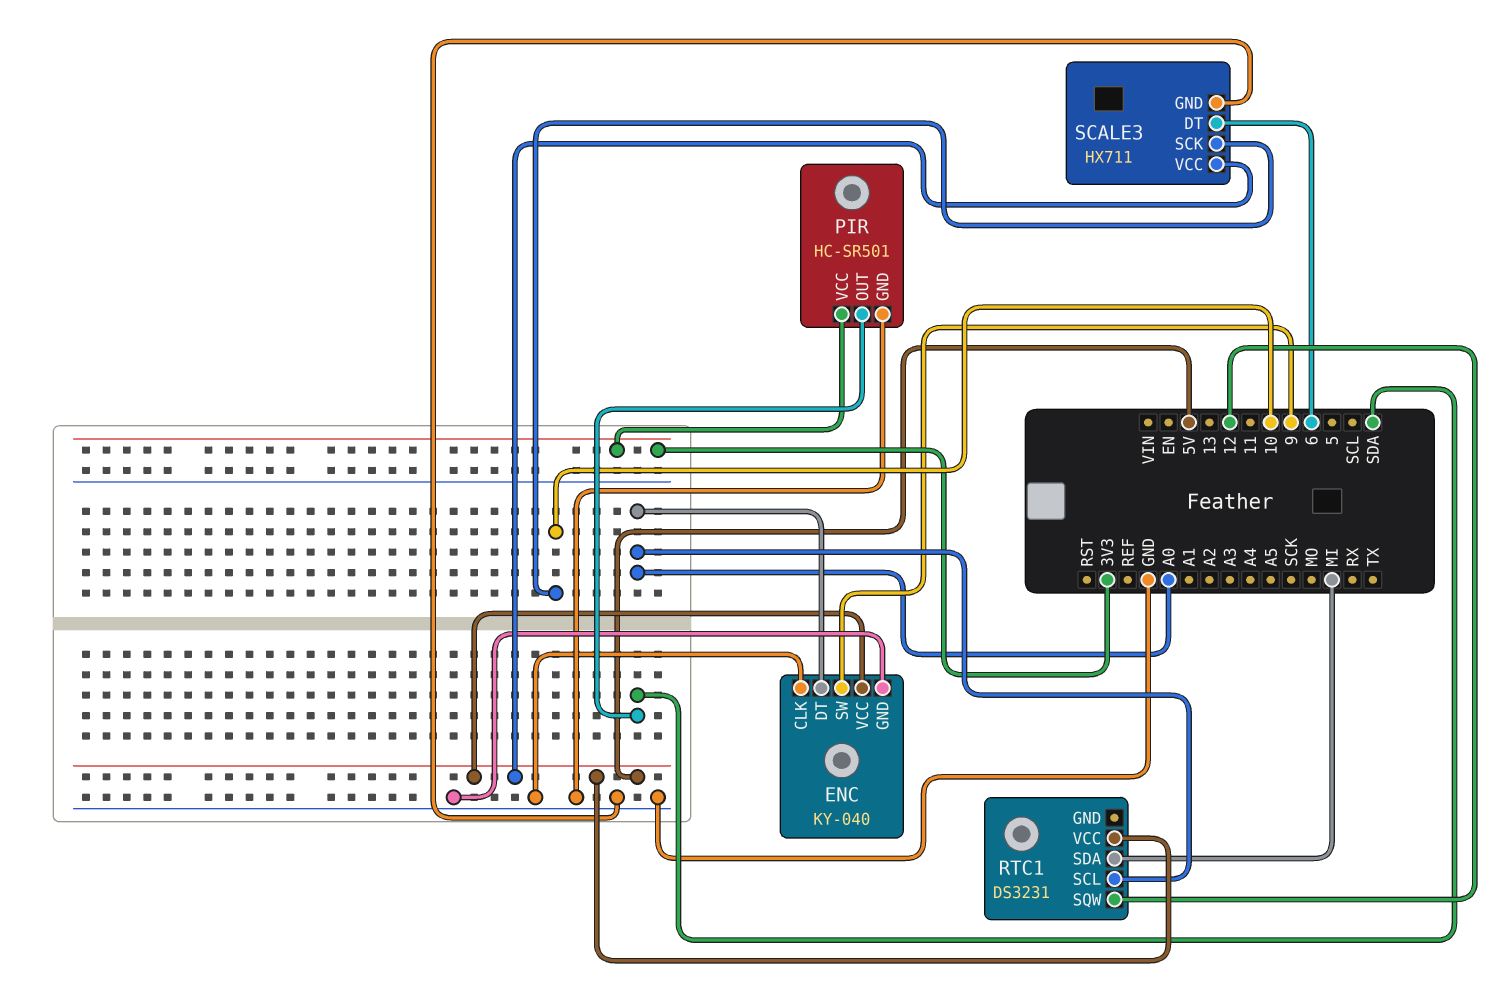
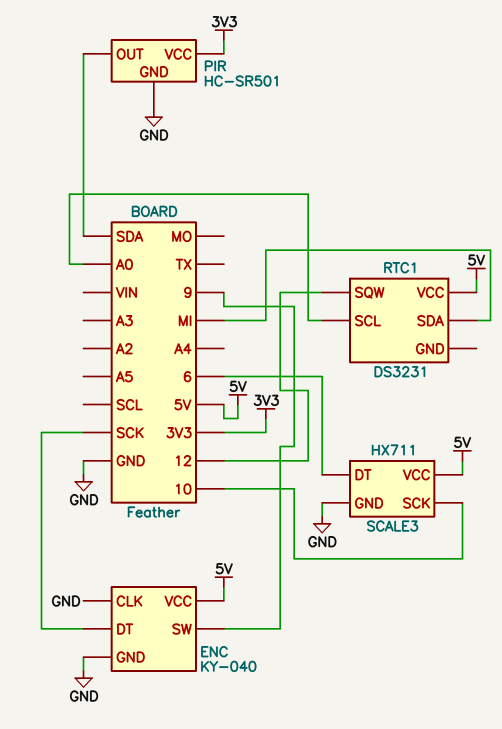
ENC pin DT: A0 -> SCK

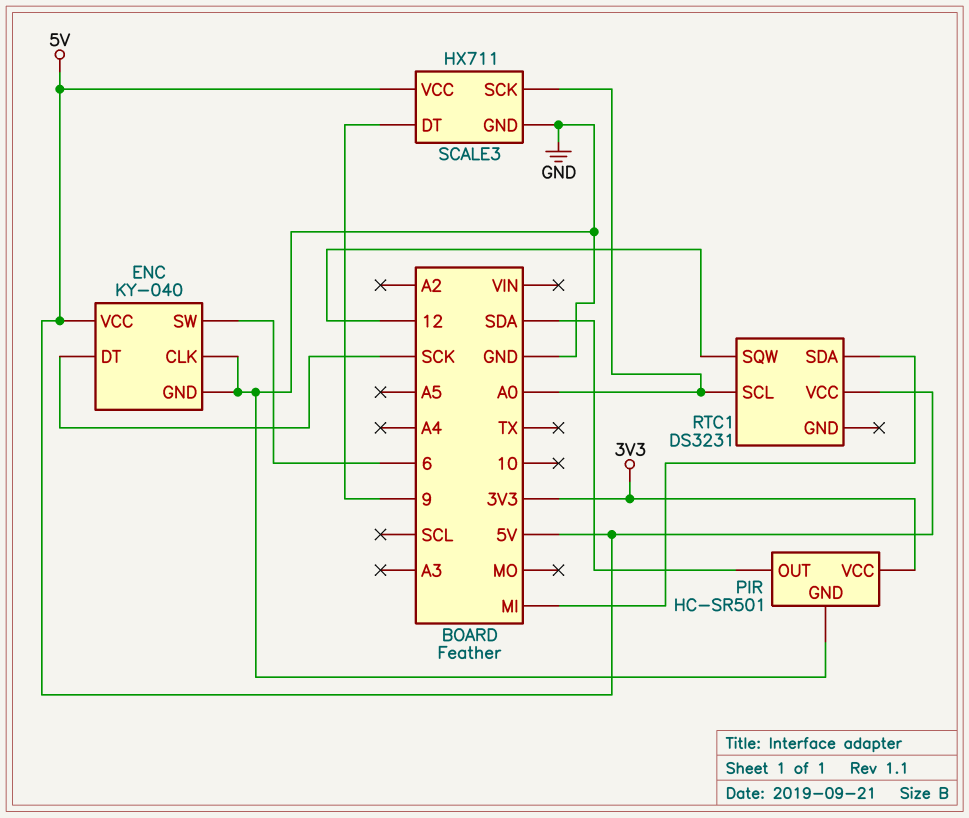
ENC pin SW: 9 -> 6
SCALE3 pin DT: 6 -> 9
SCALE3 pin SCK: 10 -> A0

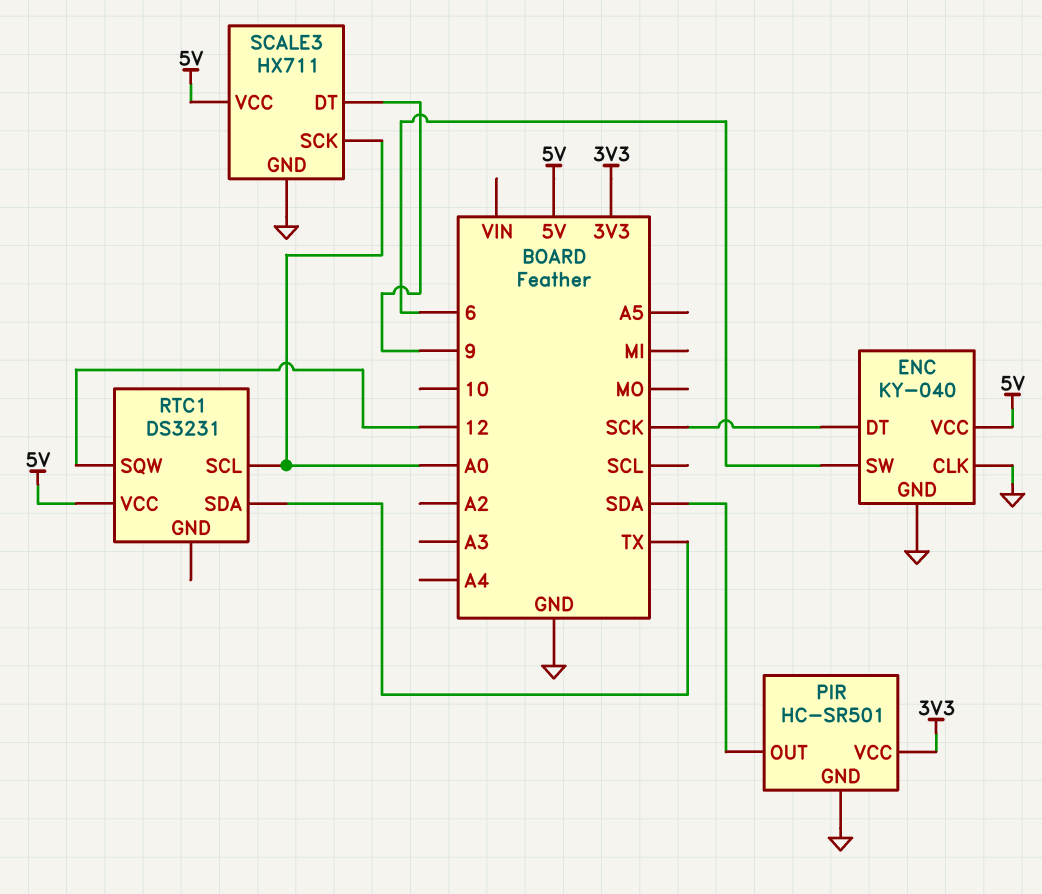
RTC1 pin SDA: MI -> TX

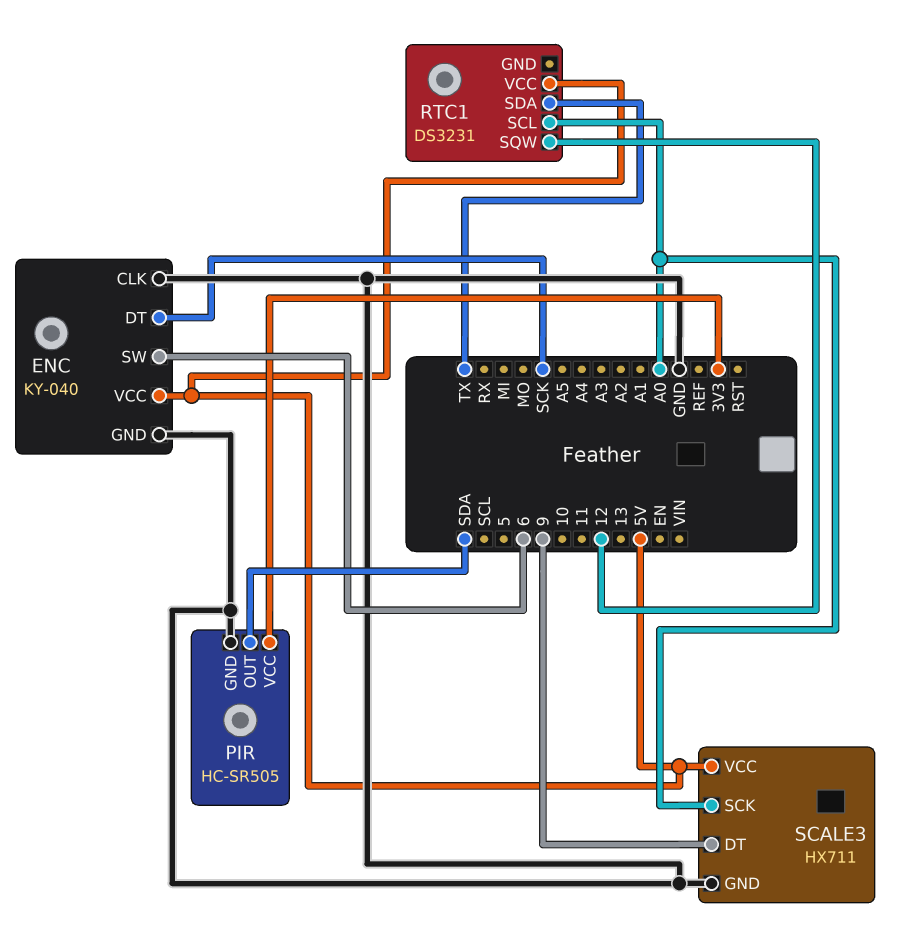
PIR: HC-SR501 -> HC-SR505

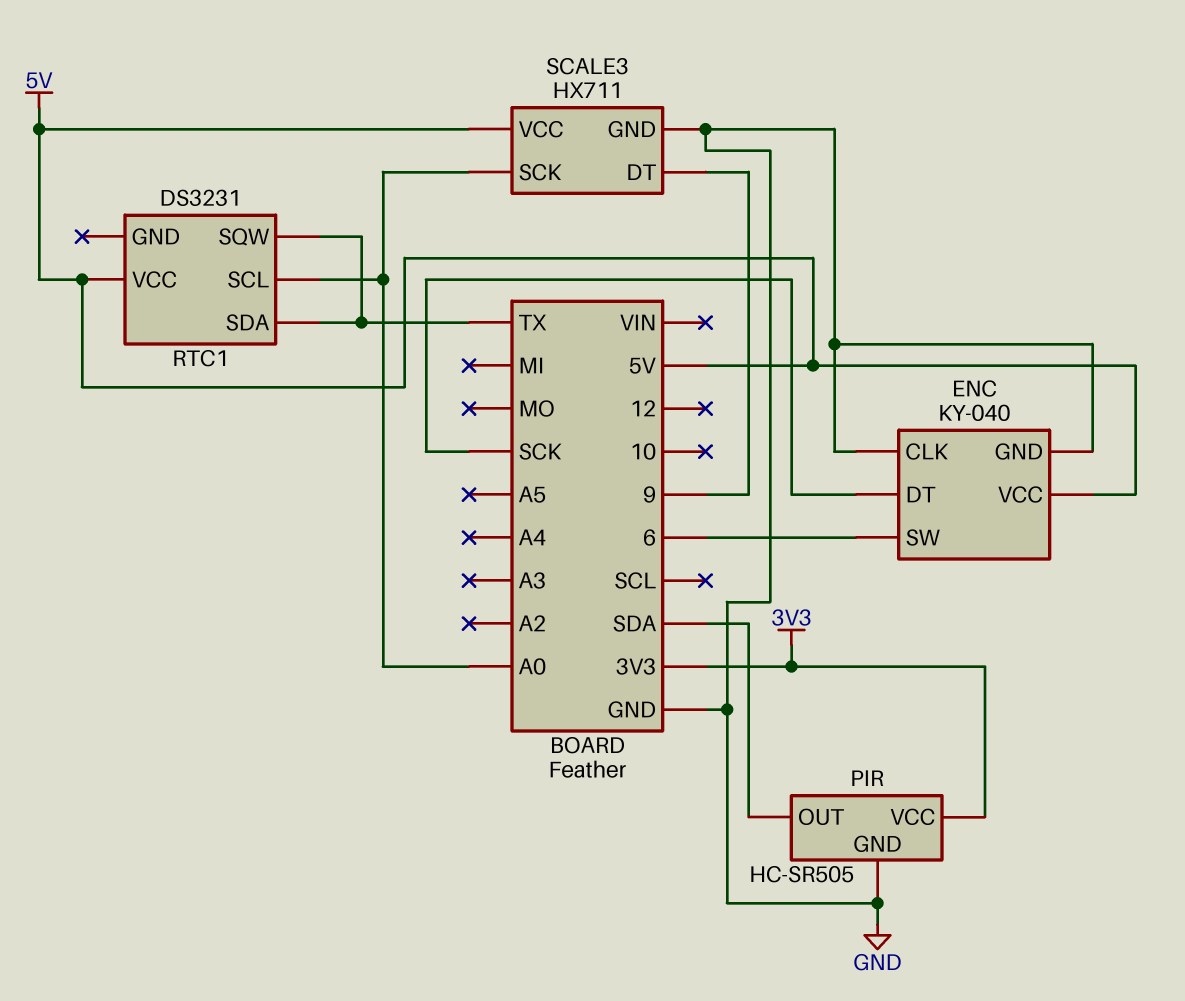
RTC1 pin SQW: 12 -> TX

